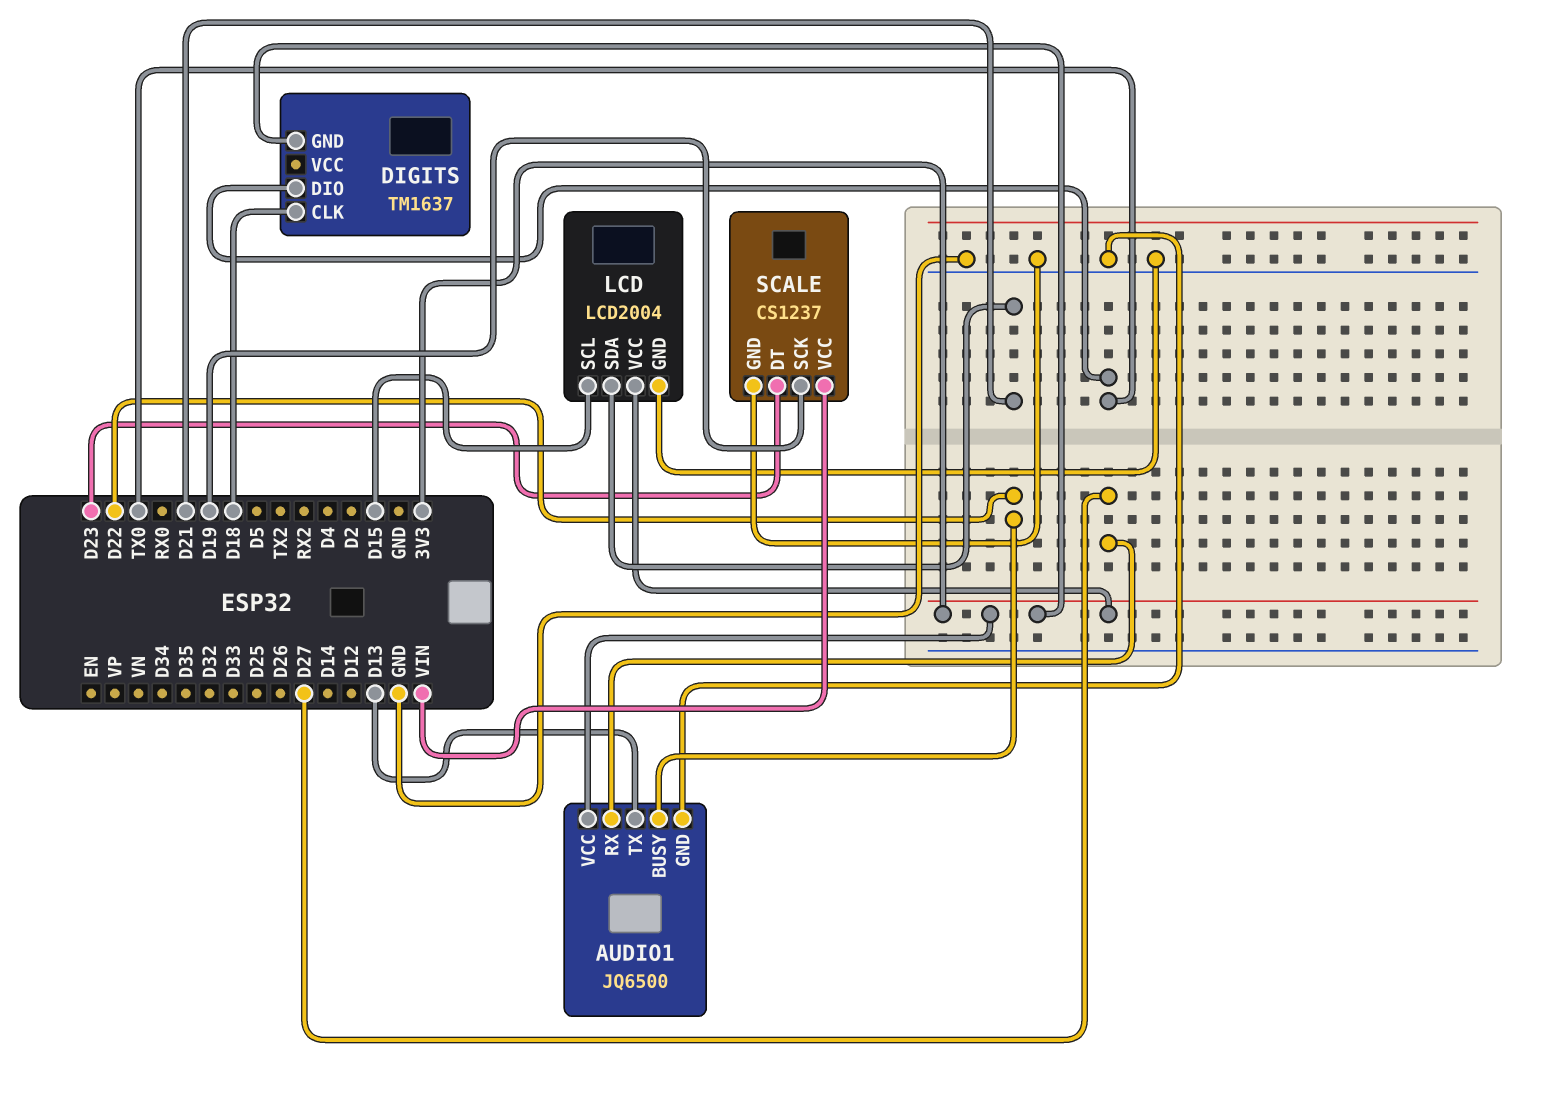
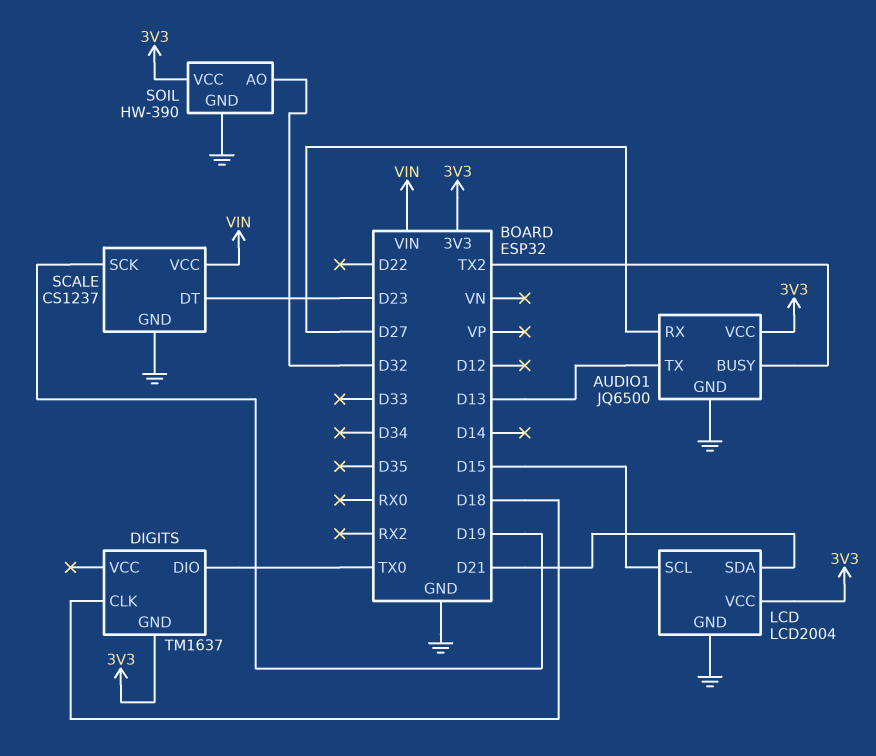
AUDIO1 pin BUSY: D22 -> TX2
SOIL: none -> HW-390
SOIL pin AO: none -> D32
SOIL pin GND: none -> GND
SOIL pin VCC: none -> 3V3

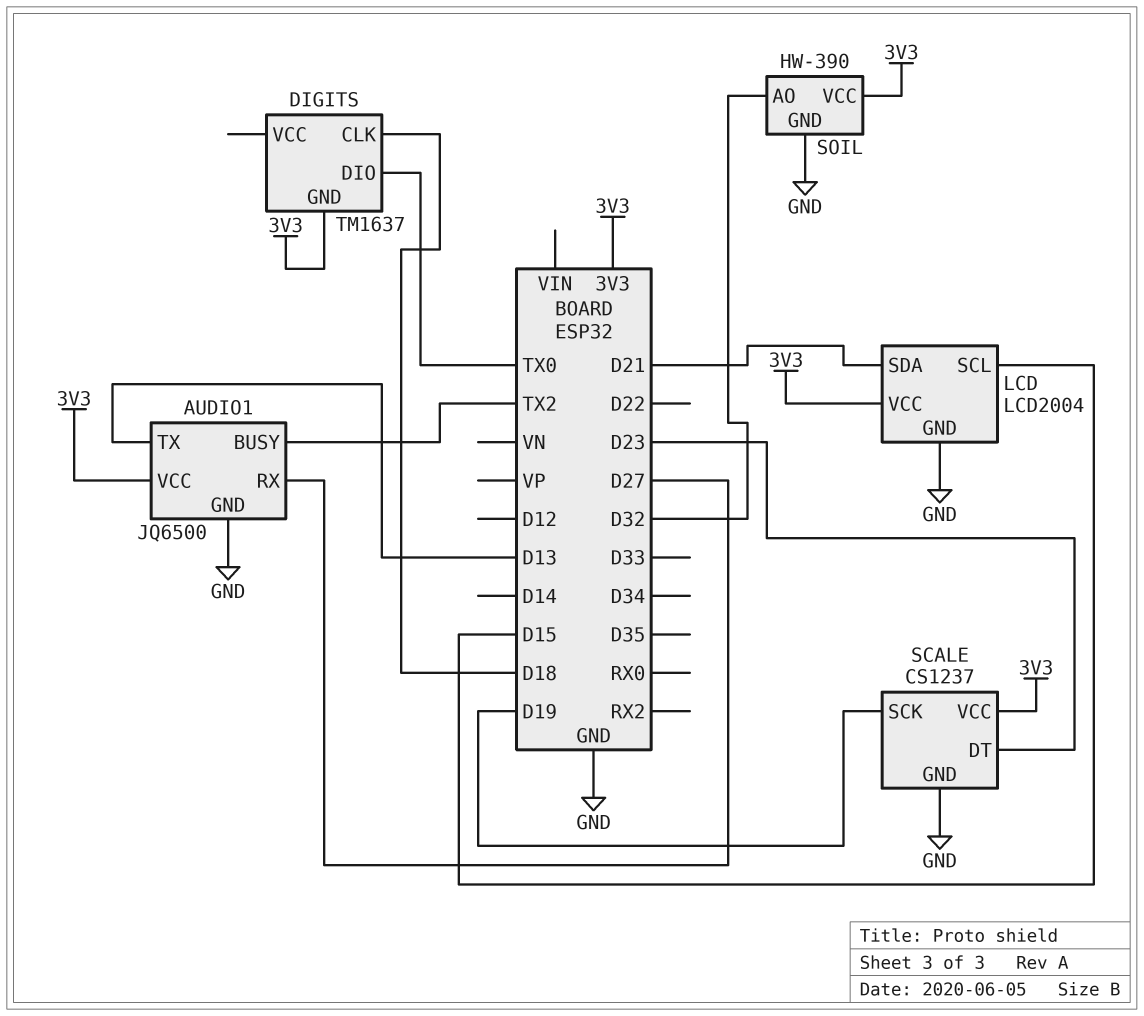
SCALE pin VCC: VIN -> 3V3

